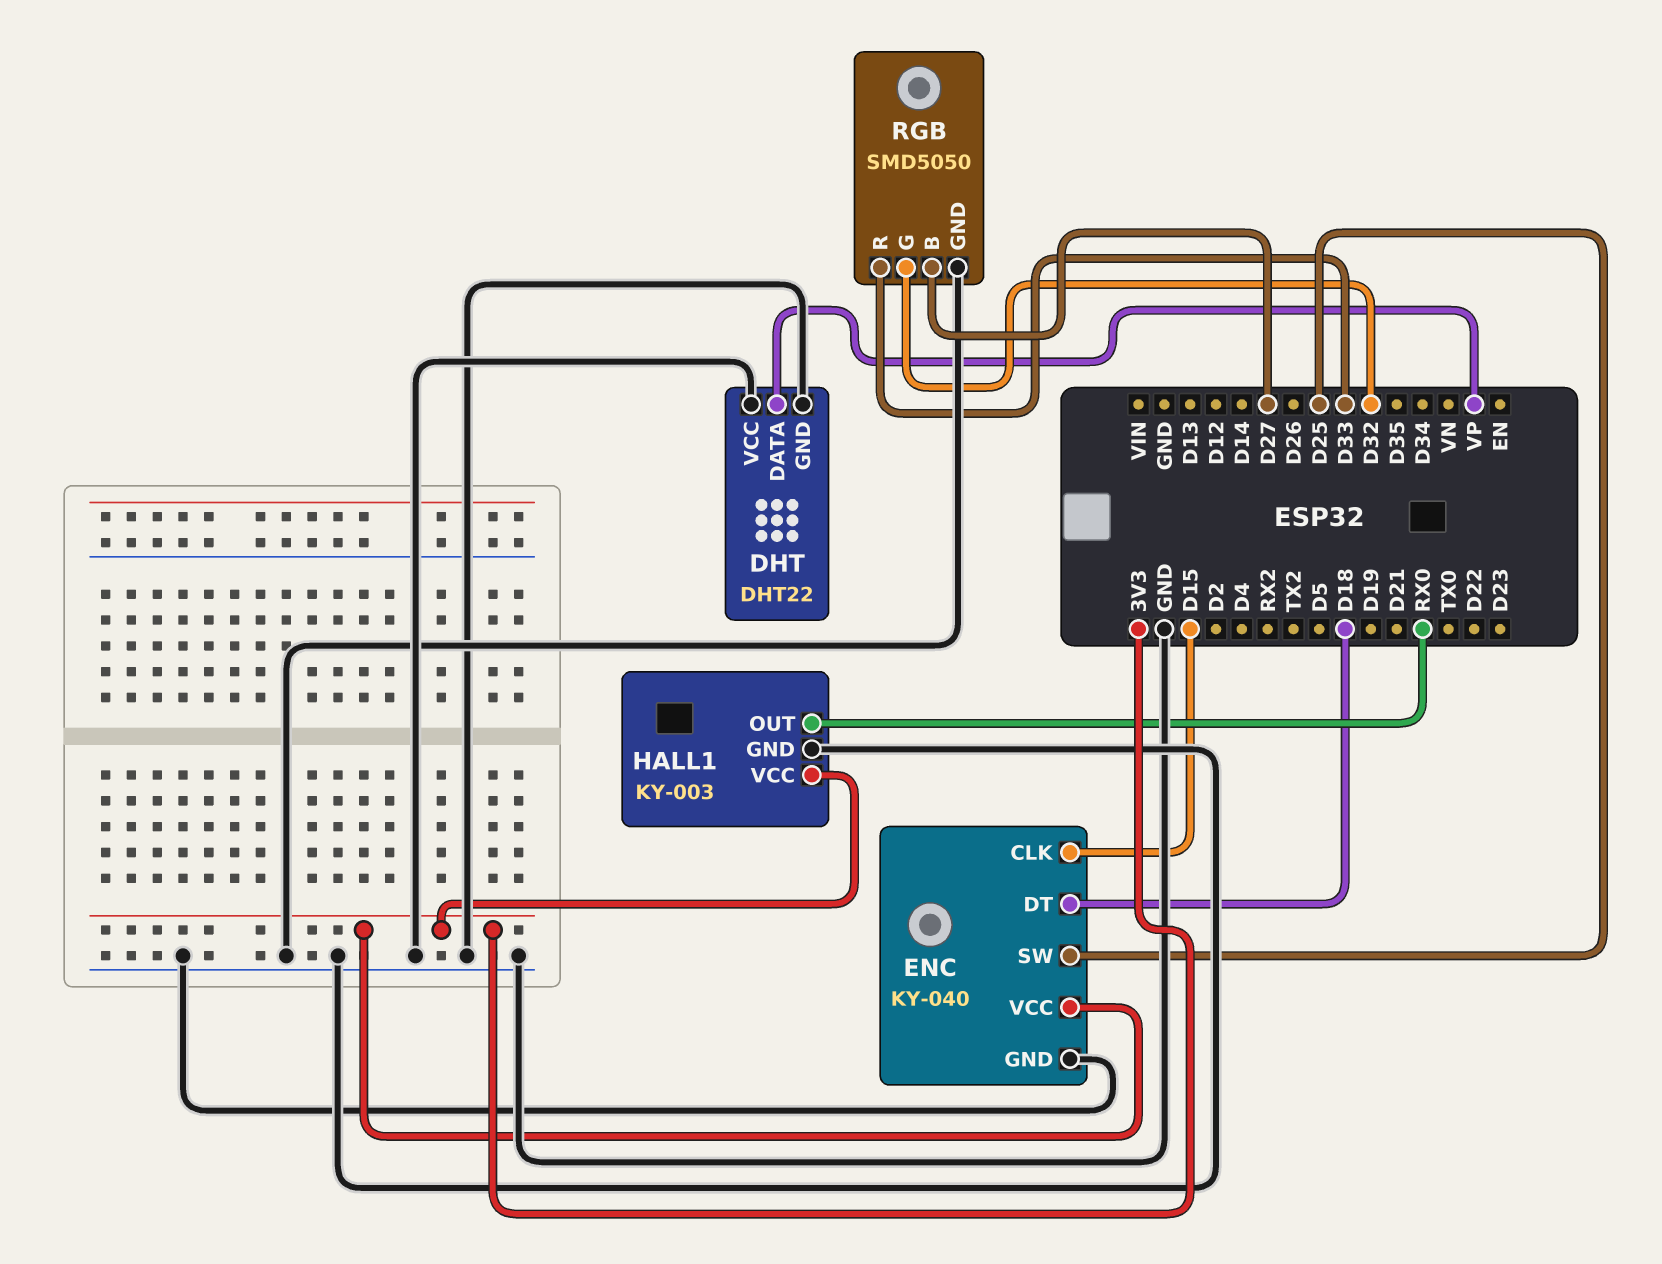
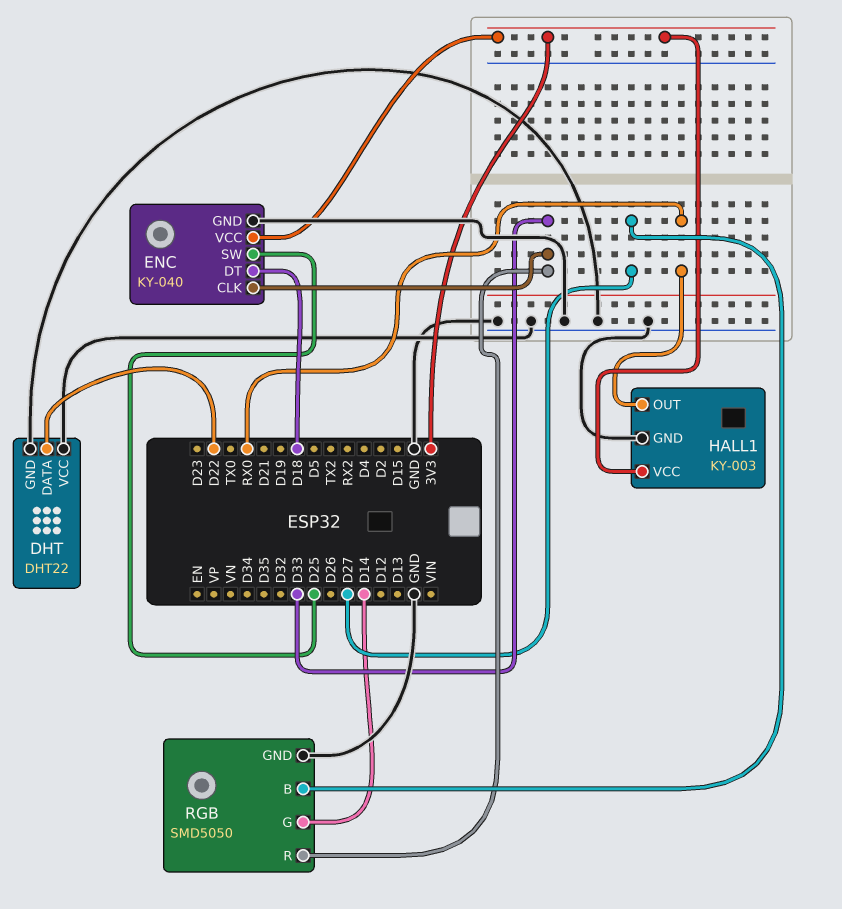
DHT pin DATA: VP -> D22
ENC pin CLK: D15 -> D33
RGB pin G: D32 -> D14

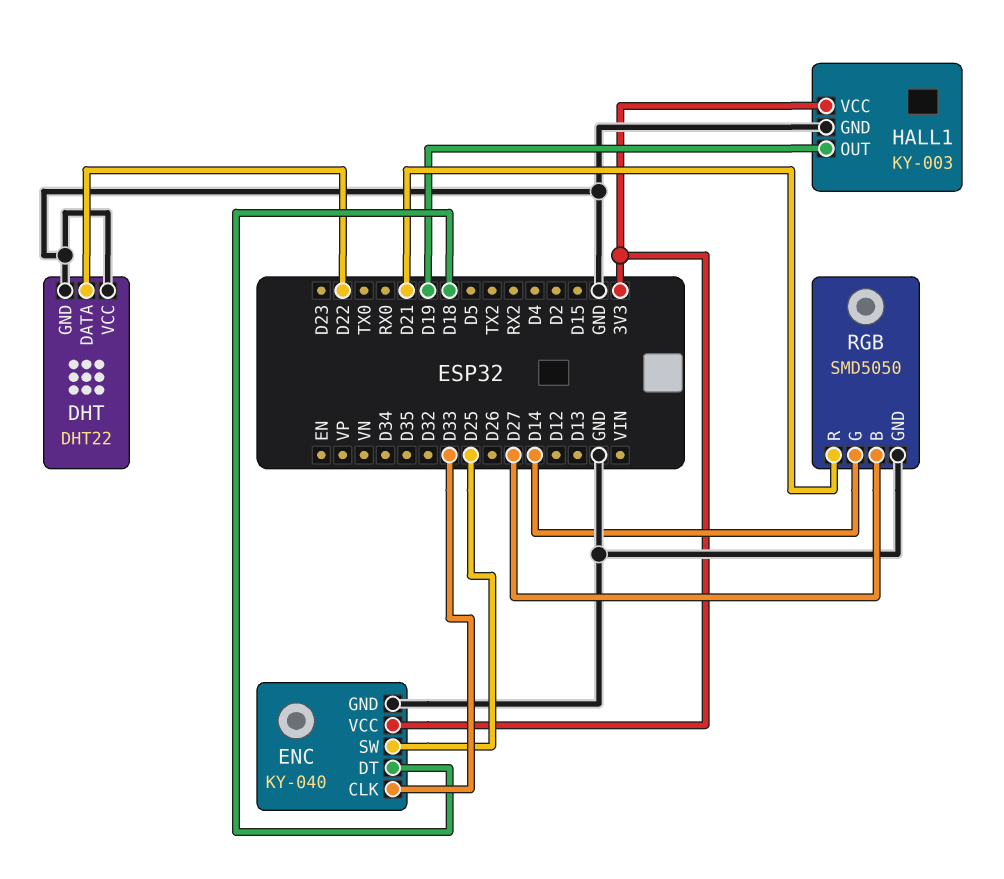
HALL1 pin OUT: RX0 -> D19
RGB pin R: D33 -> D21

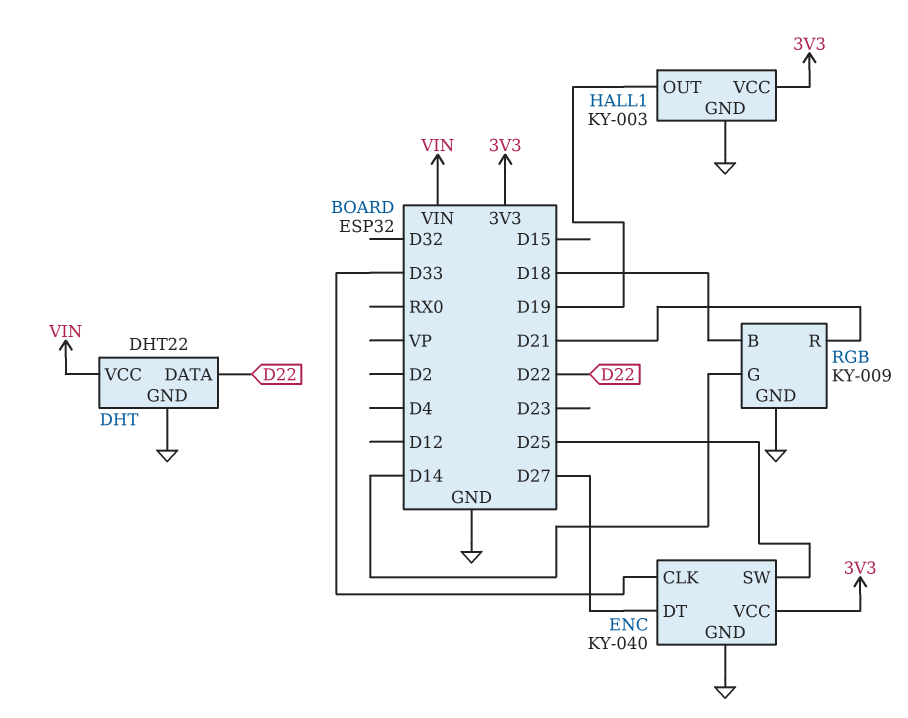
DHT pin VCC: GND -> VIN
ENC pin DT: D18 -> D27
RGB: SMD5050 -> KY-009
RGB pin B: D27 -> D18

